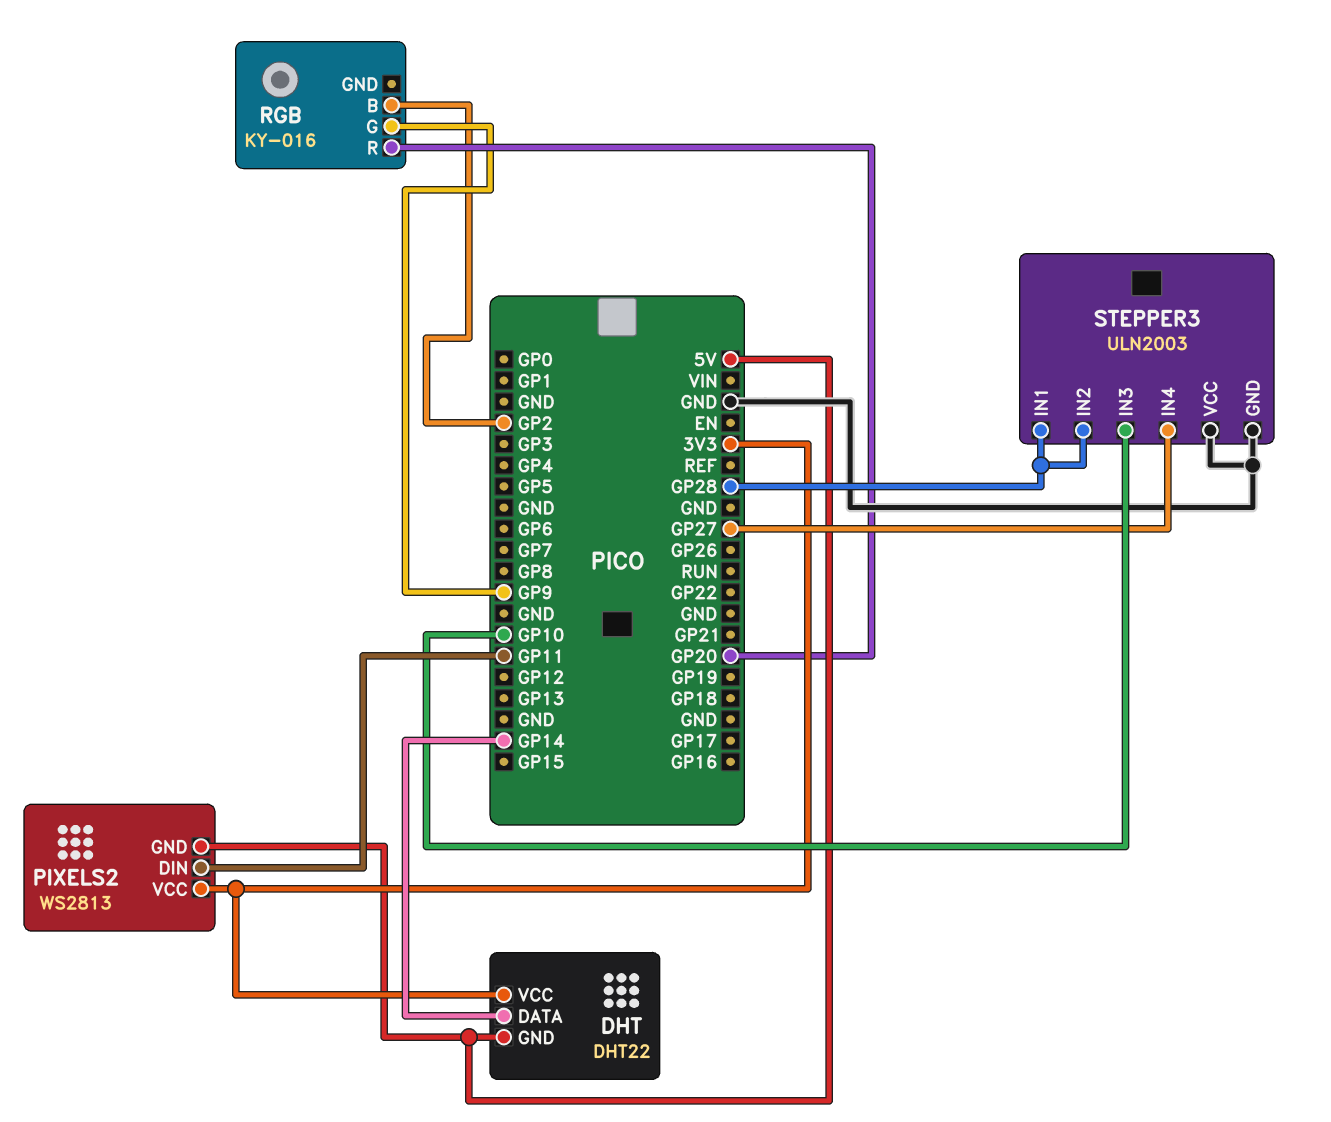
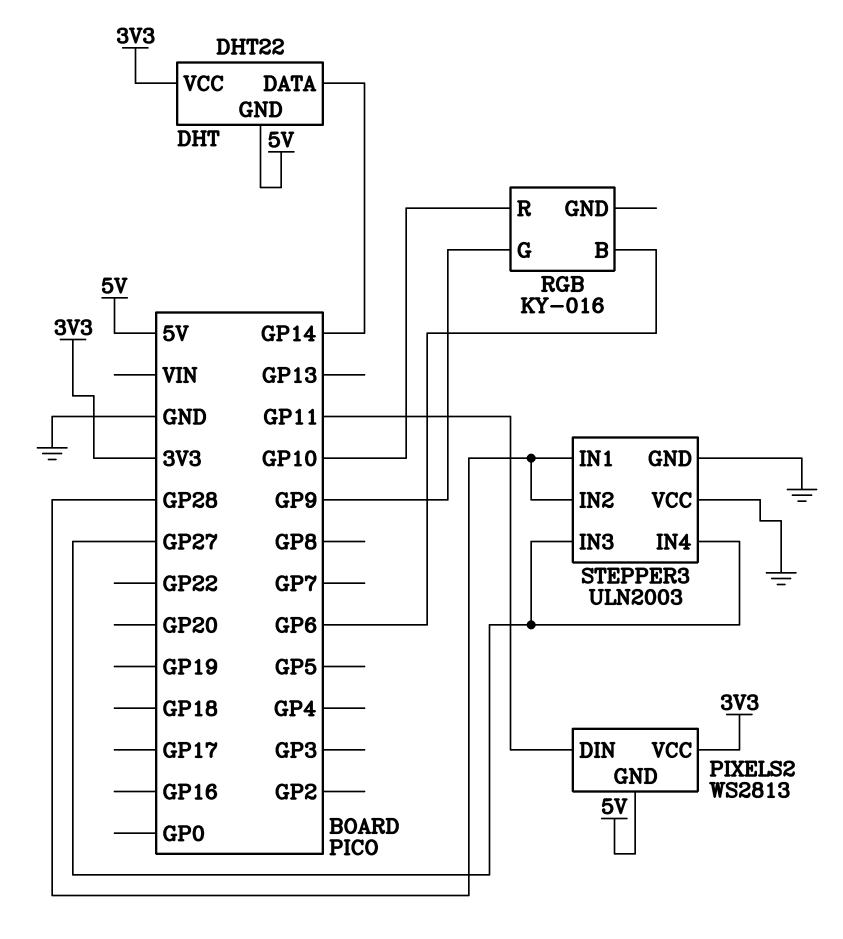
RGB pin B: GP2 -> GP6
RGB pin R: GP20 -> GP10
STEPPER3 pin IN3: GP10 -> GP27

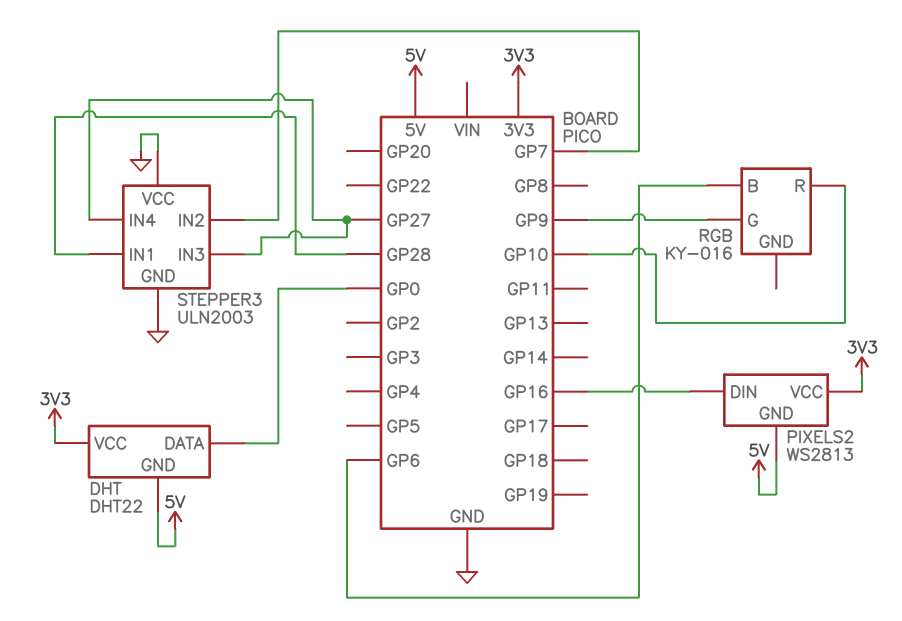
DHT pin DATA: GP14 -> GP0
PIXELS2 pin DIN: GP11 -> GP16
STEPPER3 pin IN2: GP28 -> GP7

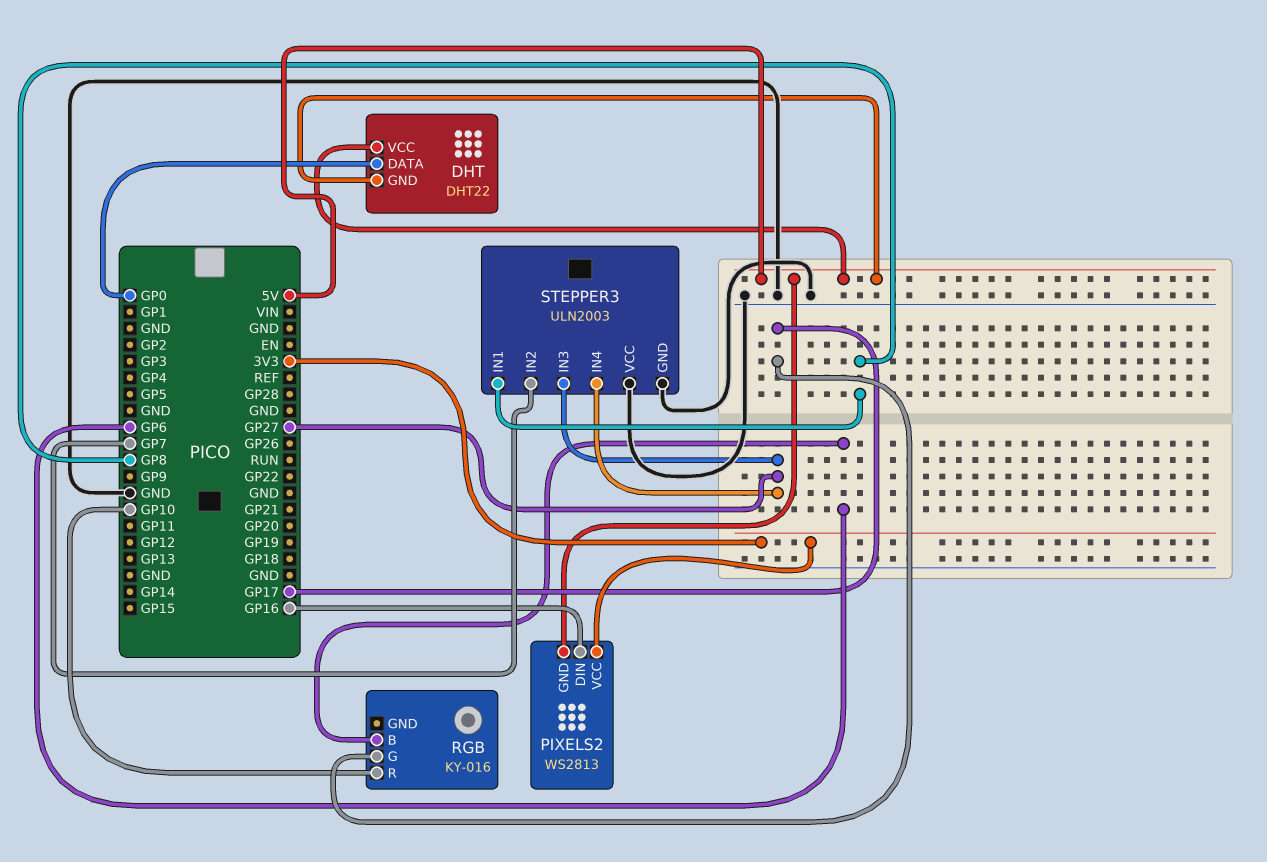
DHT pin VCC: 3V3 -> 5V
RGB pin G: GP9 -> GP17
STEPPER3 pin IN1: GP28 -> GP8

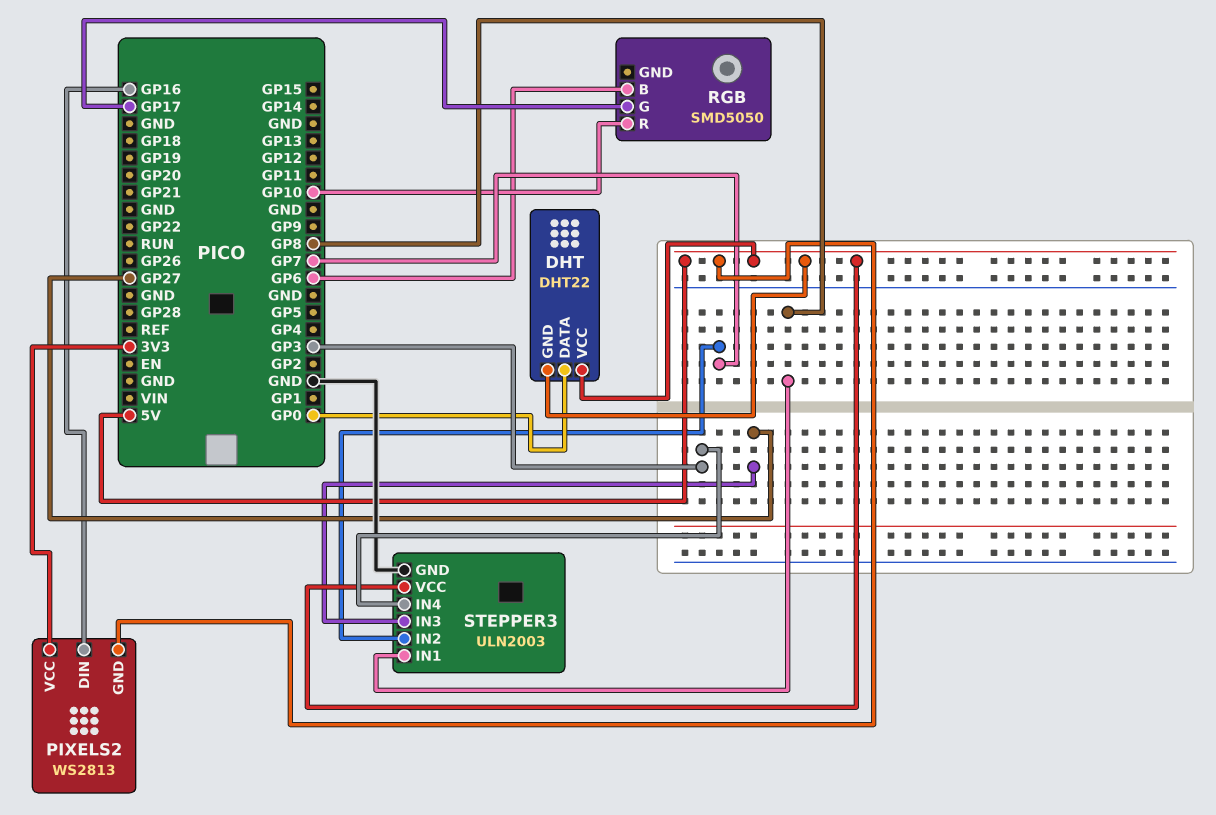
RGB: KY-016 -> SMD5050
STEPPER3 pin IN4: GP27 -> GP3
STEPPER3 pin VCC: GND -> 5V

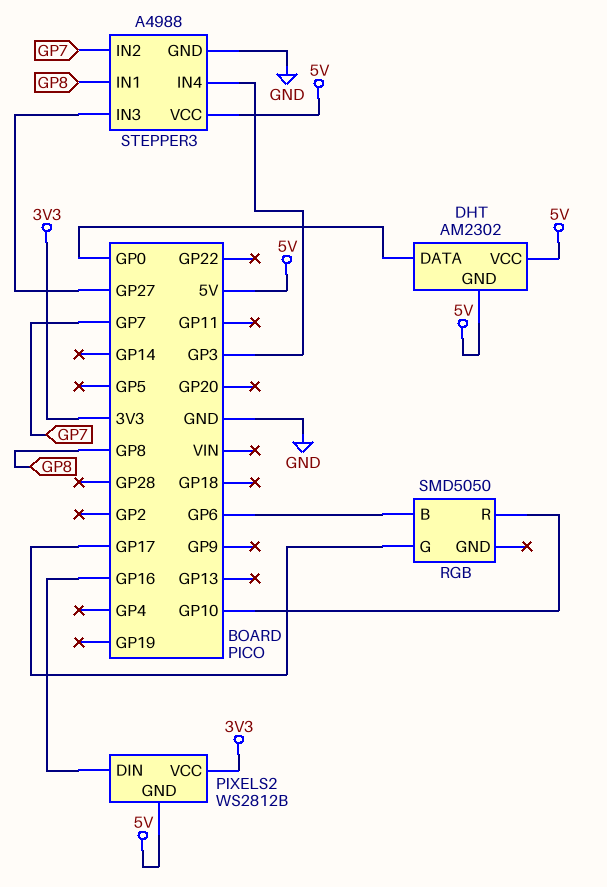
DHT: DHT22 -> AM2302
PIXELS2: WS2813 -> WS2812B
STEPPER3: ULN2003 -> A4988

